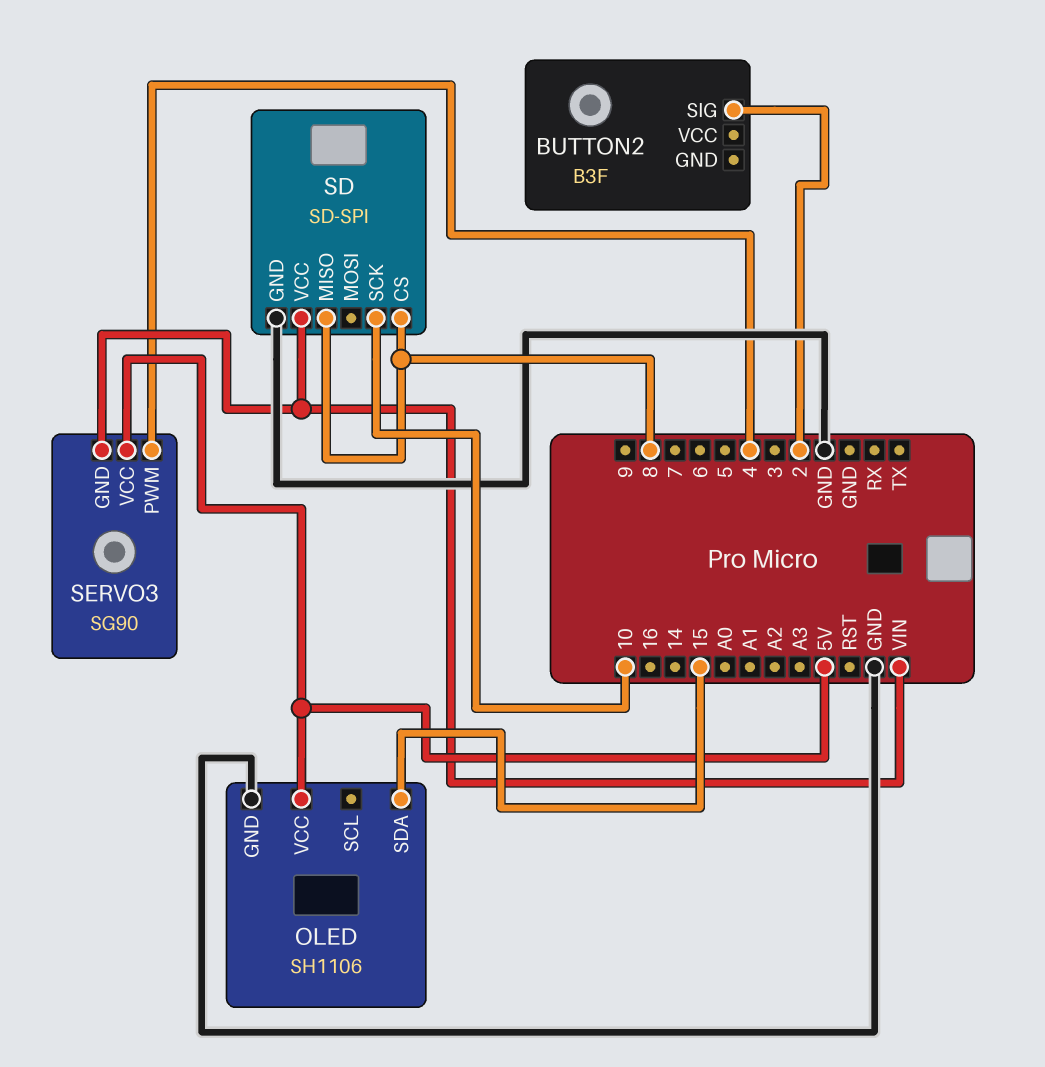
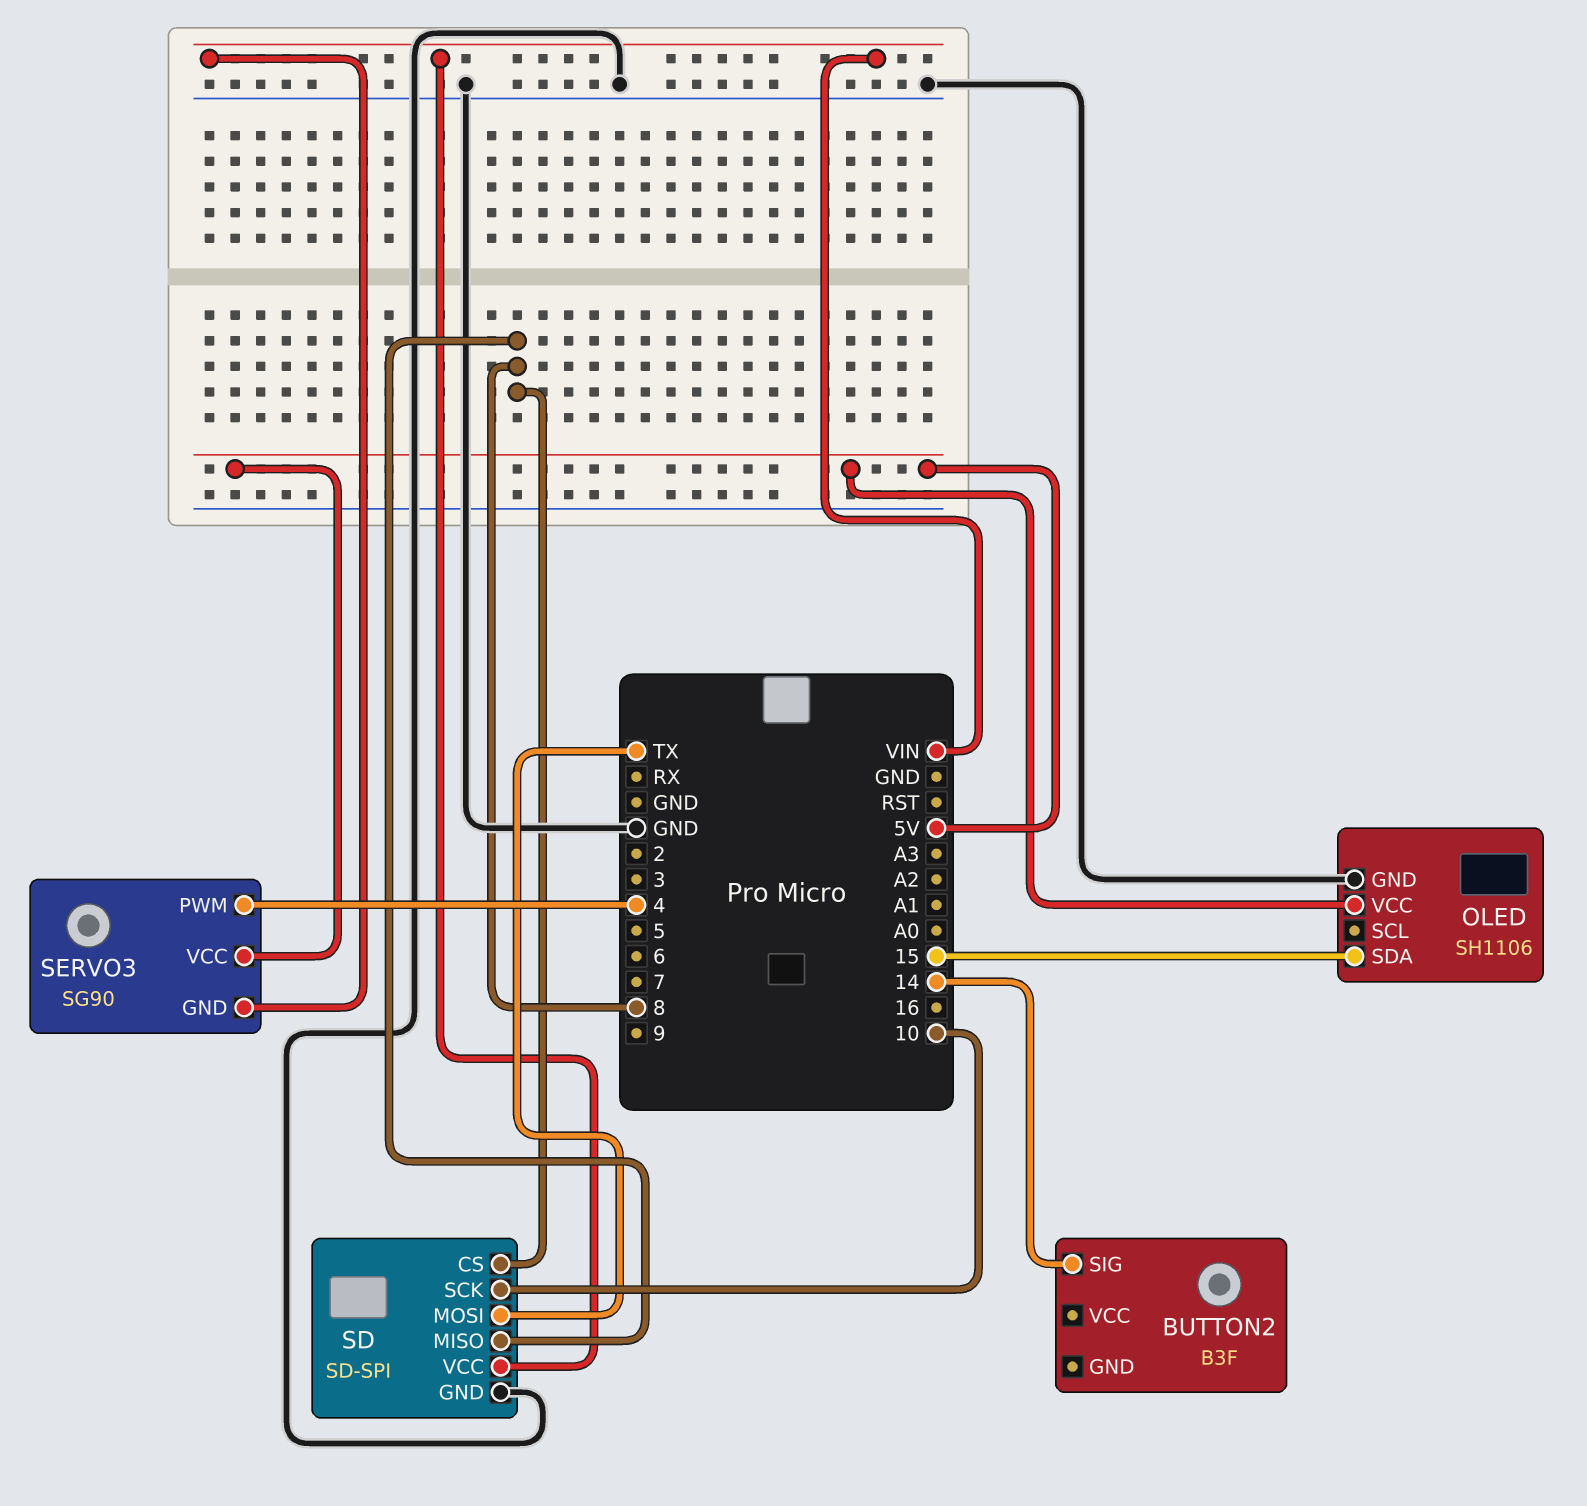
BUTTON2 pin SIG: 2 -> 14
SD pin MOSI: none -> TX

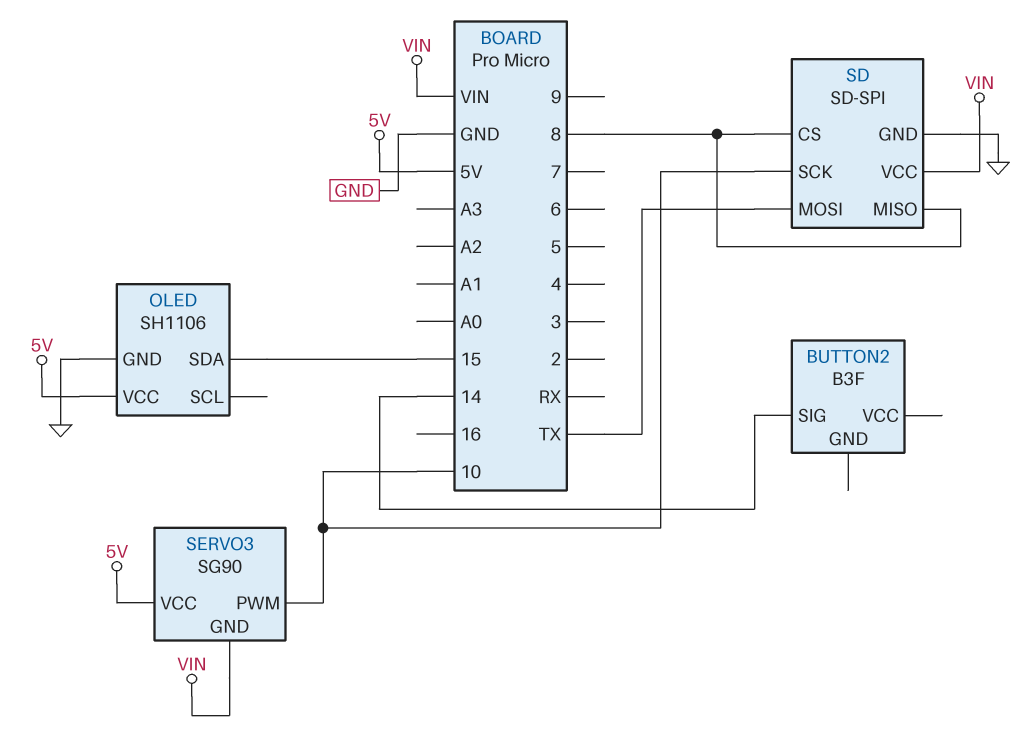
SERVO3 pin PWM: 4 -> 10

